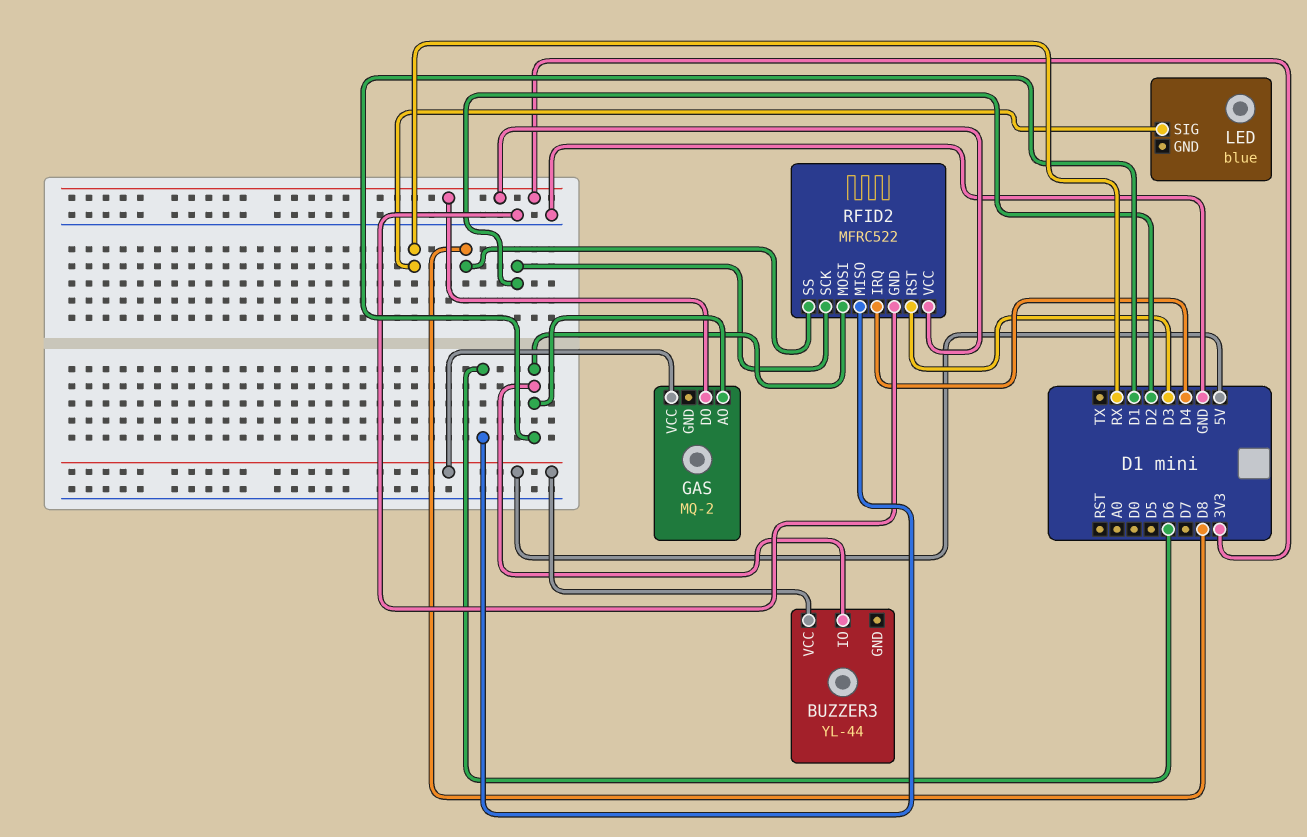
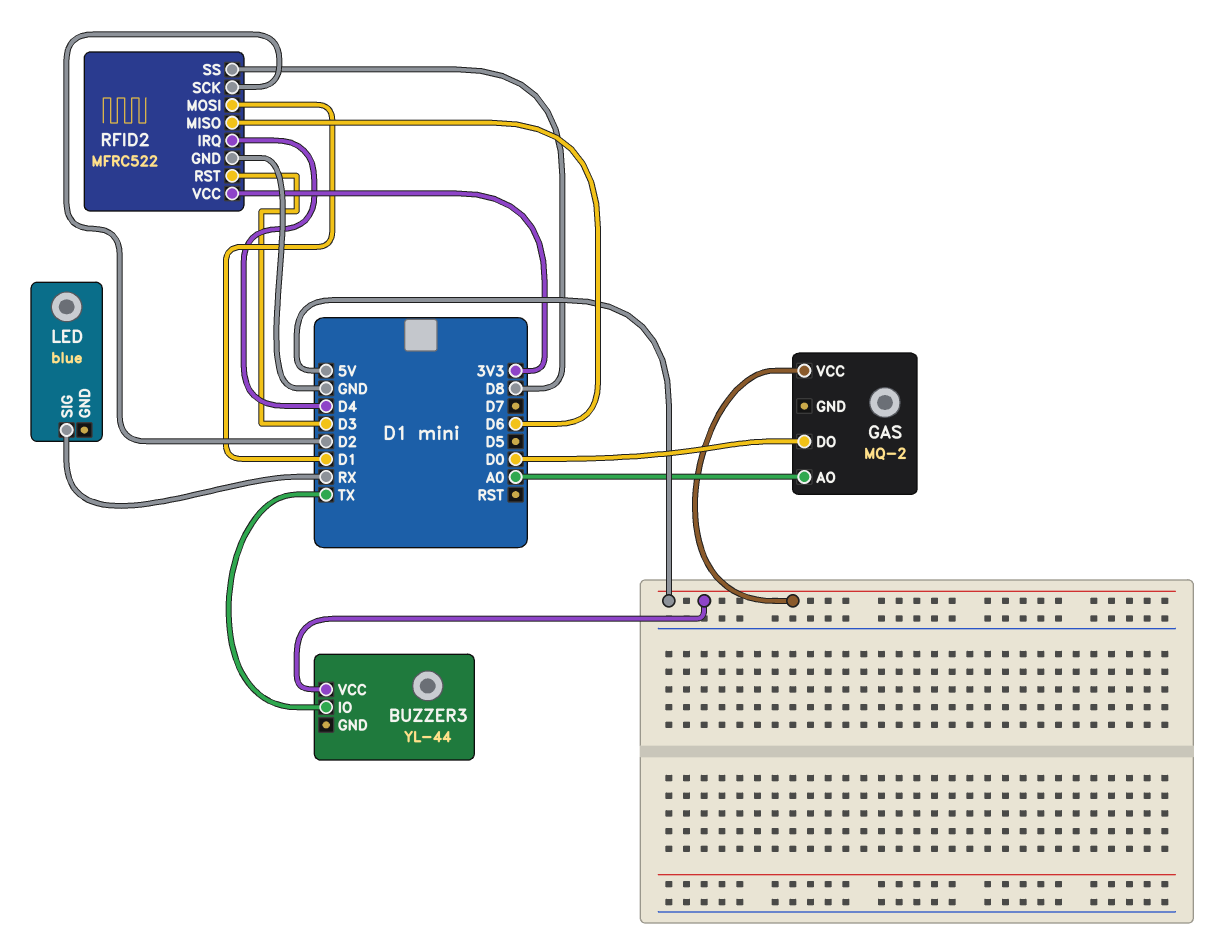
BUZZER3 pin IO: D1 -> TX
GAS pin AO: D1 -> A0
GAS pin DO: 3V3 -> D0

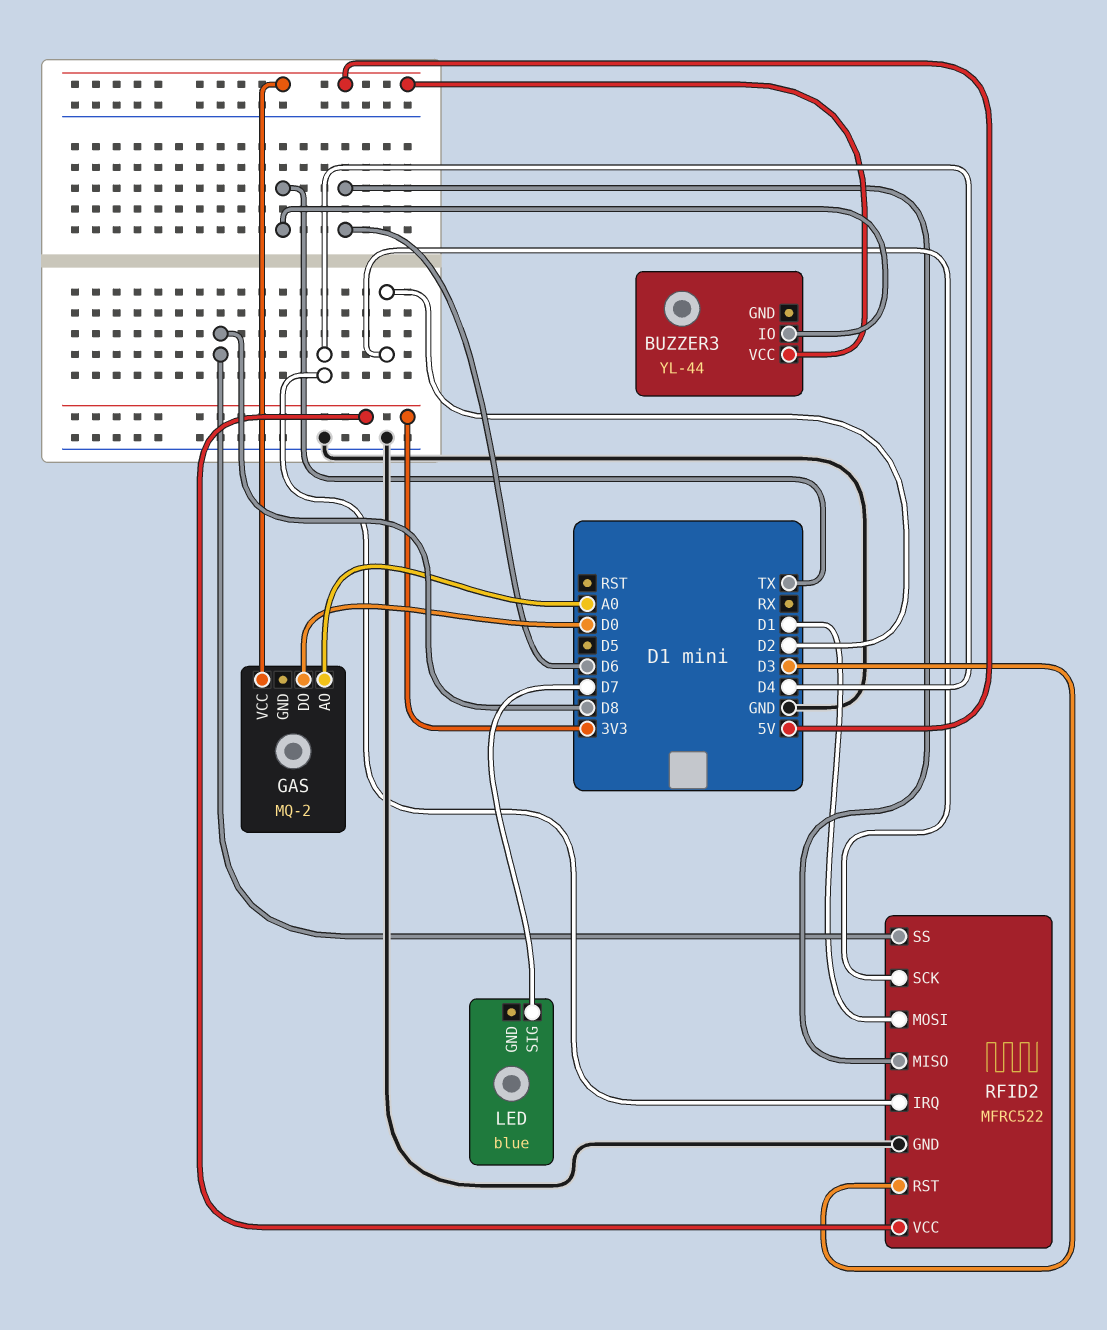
LED pin SIG: RX -> D7

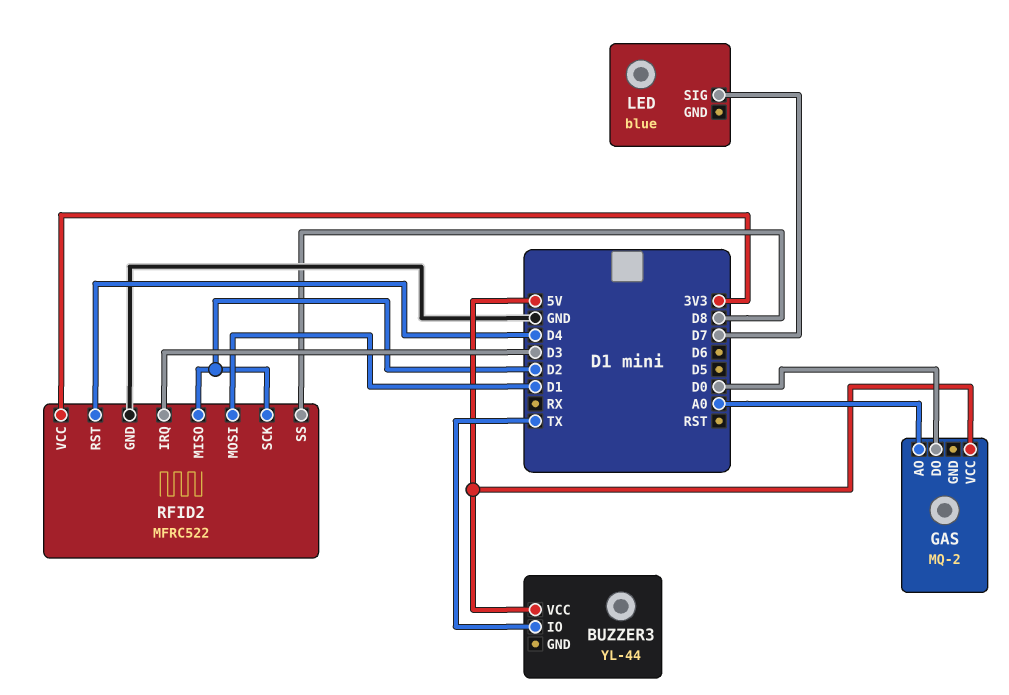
RFID2 pin IRQ: D4 -> D3
RFID2 pin MISO: D6 -> D2
RFID2 pin RST: D3 -> D4

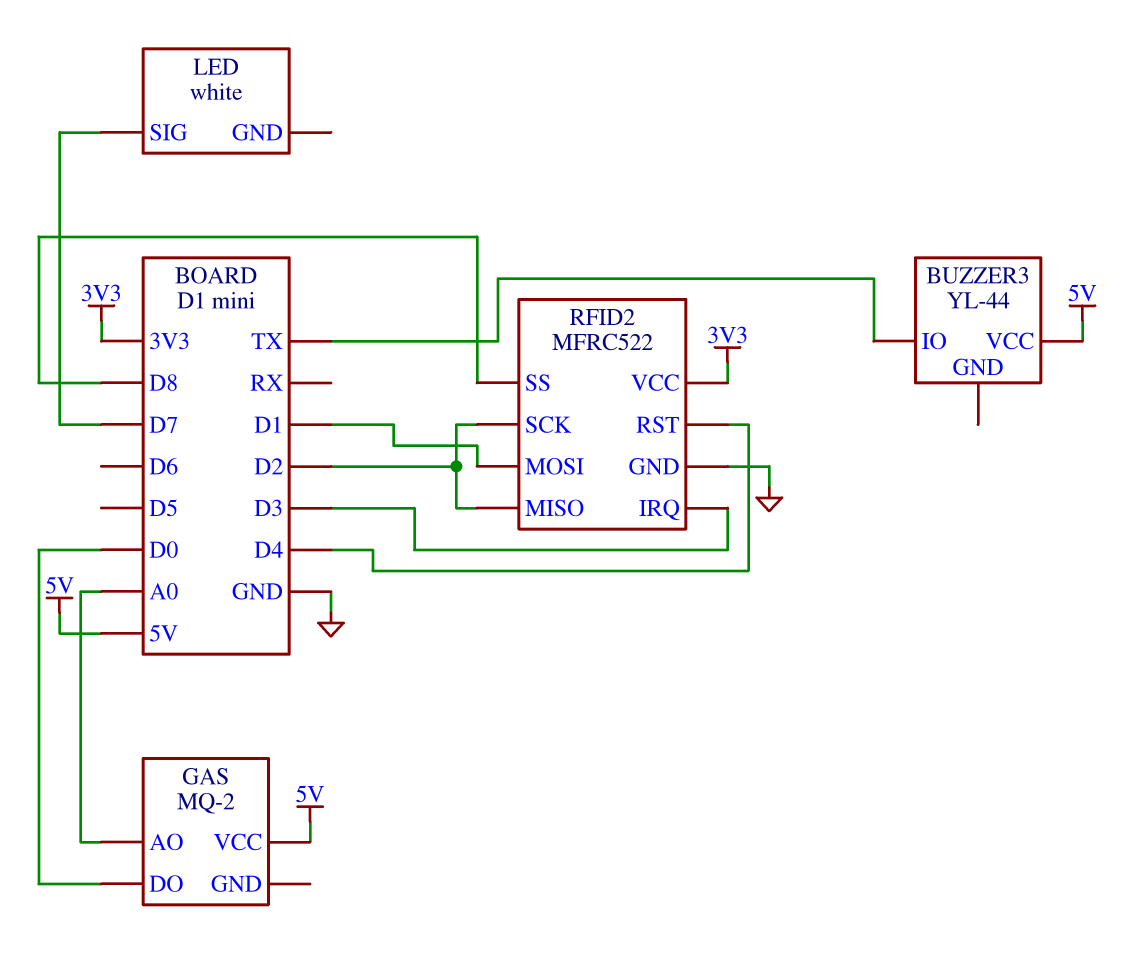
LED: blue -> white

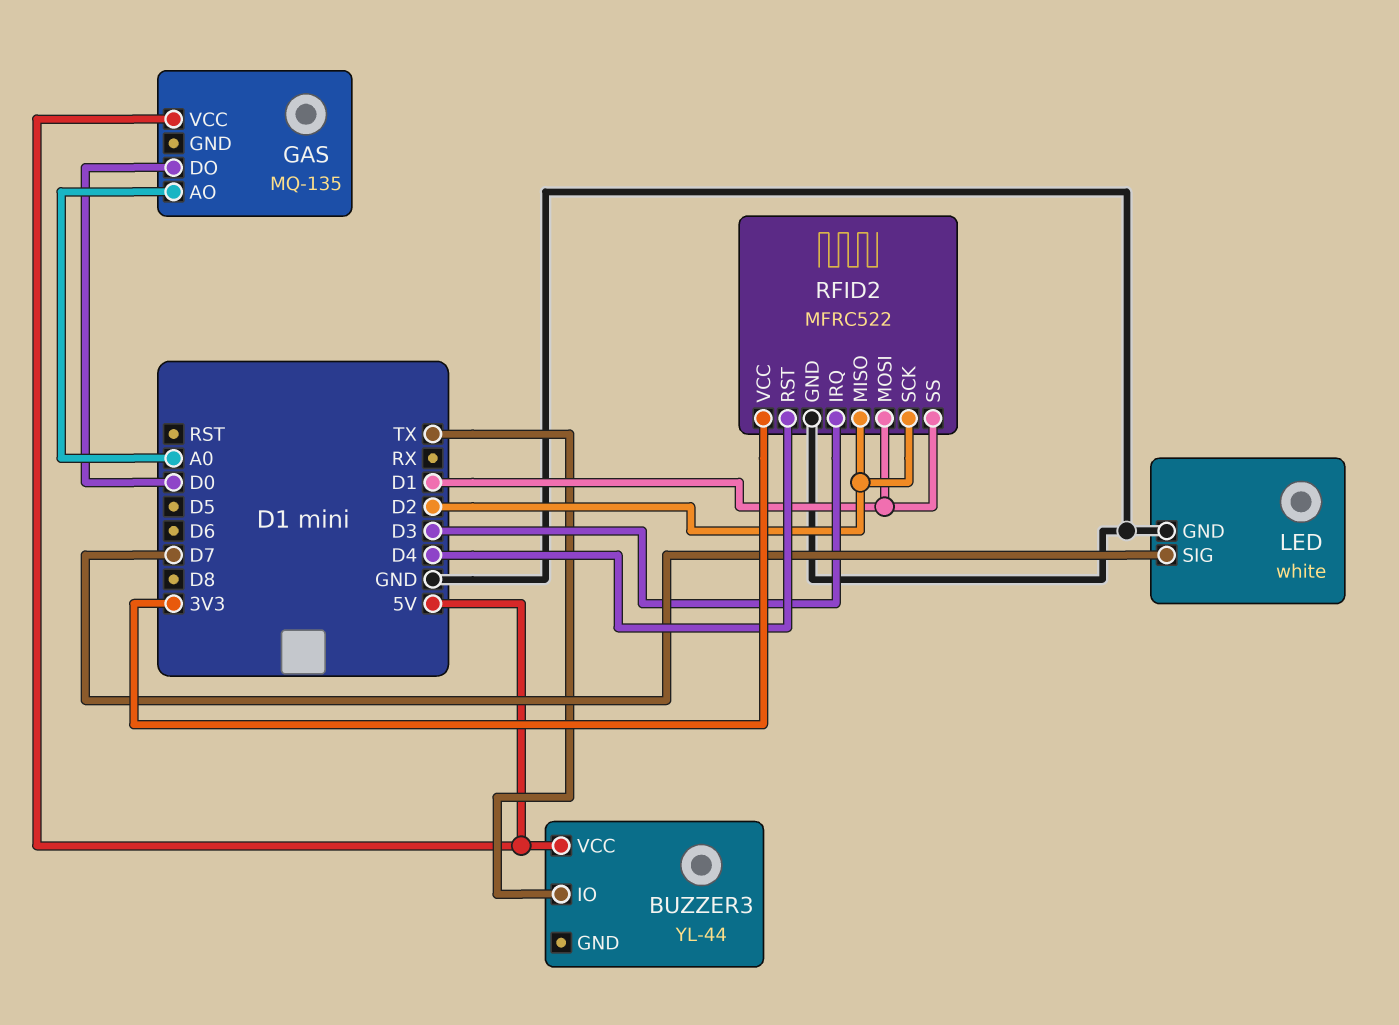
GAS: MQ-2 -> MQ-135
LED pin GND: none -> GND
RFID2 pin SS: D8 -> D1

